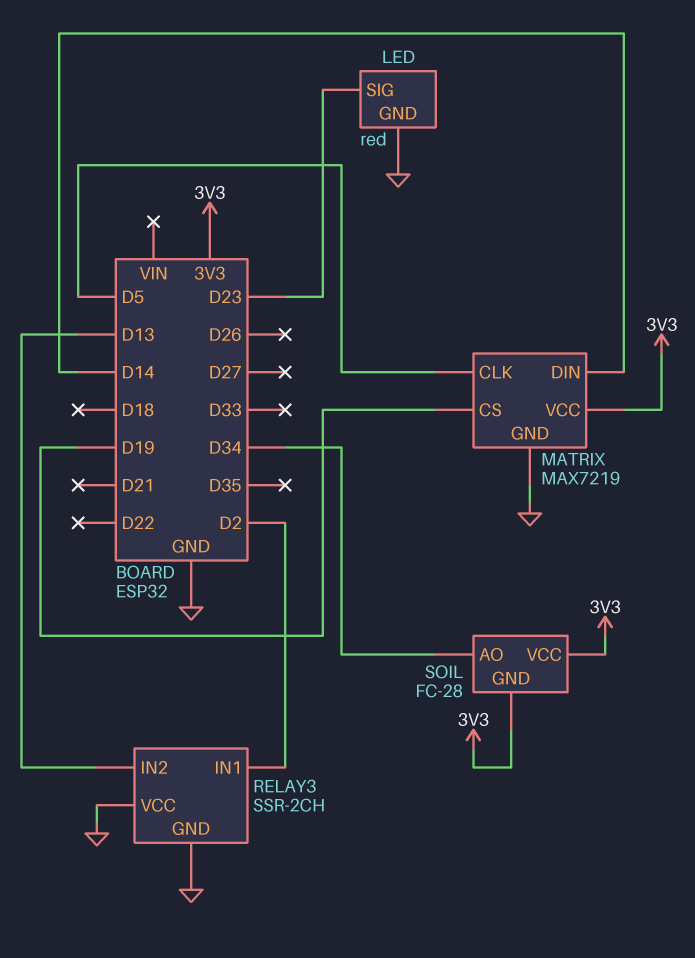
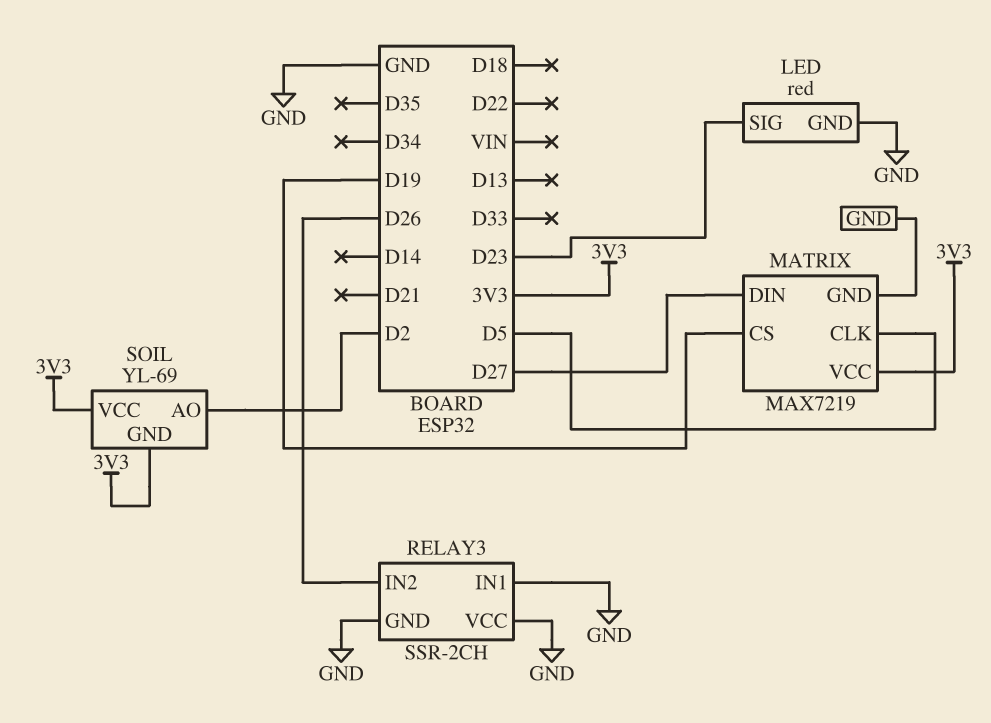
MATRIX pin DIN: D14 -> D27
RELAY3 pin IN1: D2 -> GND
RELAY3 pin IN2: D13 -> D26
SOIL: FC-28 -> YL-69
SOIL pin AO: D34 -> D2

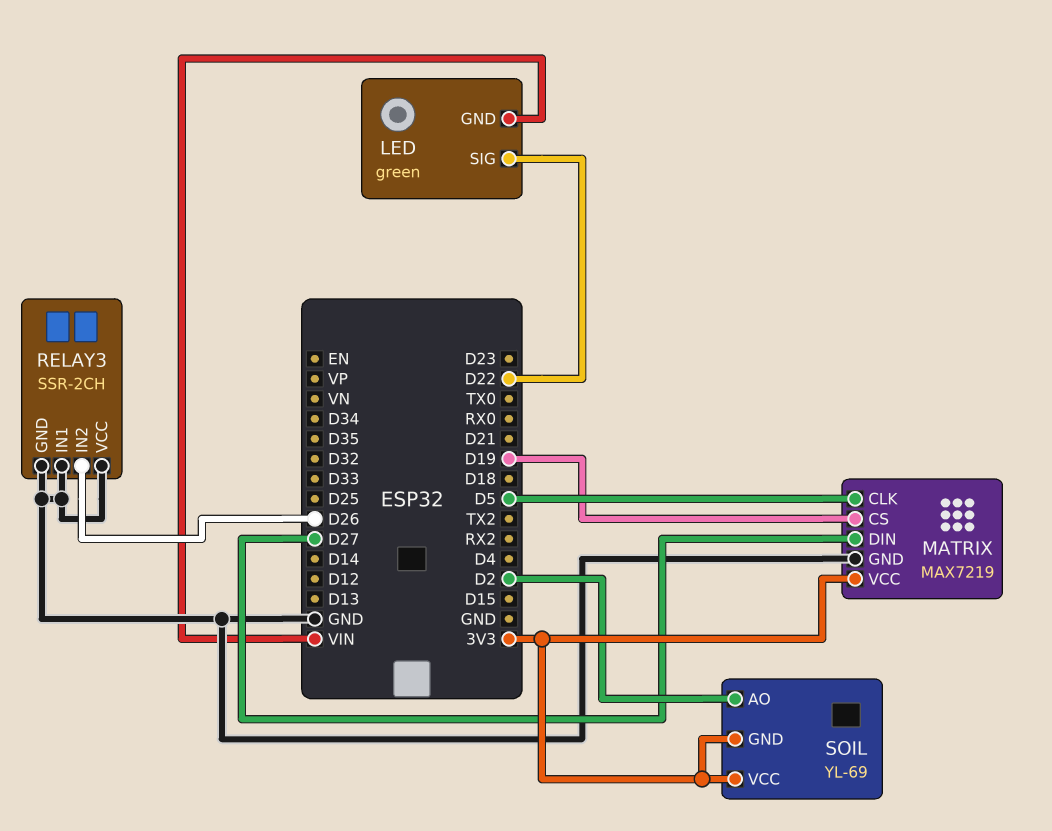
LED: red -> green
LED pin GND: GND -> VIN
LED pin SIG: D23 -> D22

